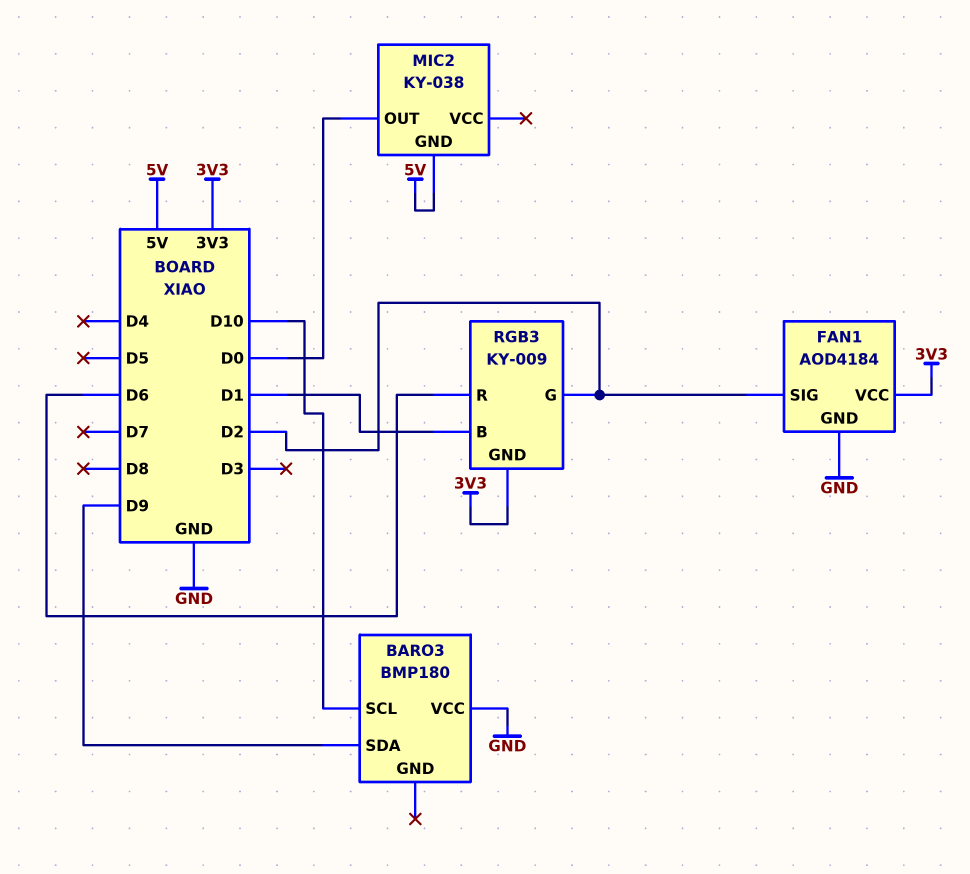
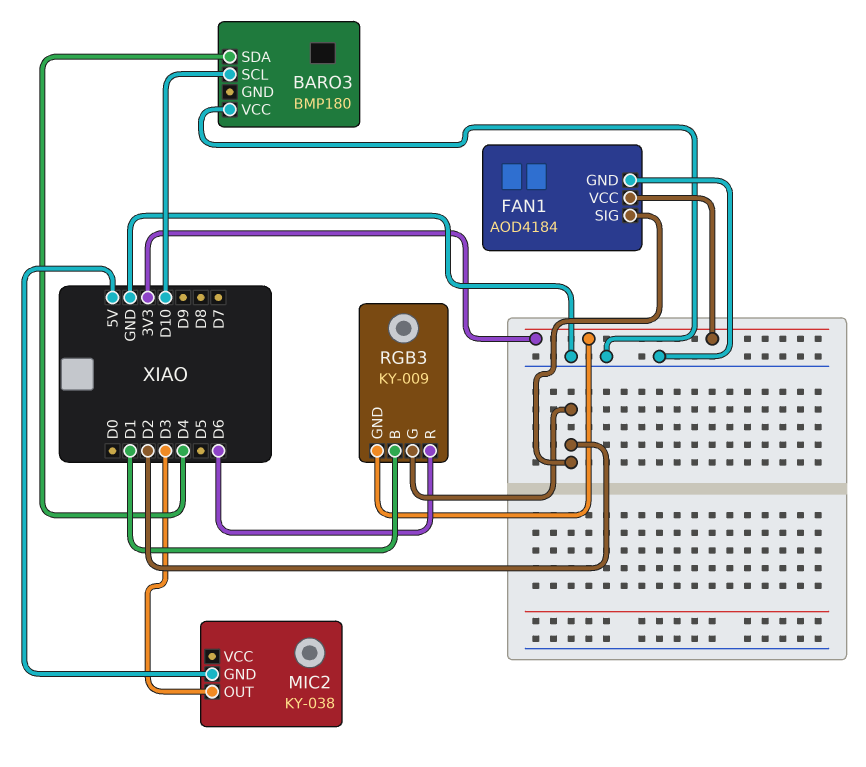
BARO3 pin SDA: D9 -> D4
MIC2 pin OUT: D0 -> D3

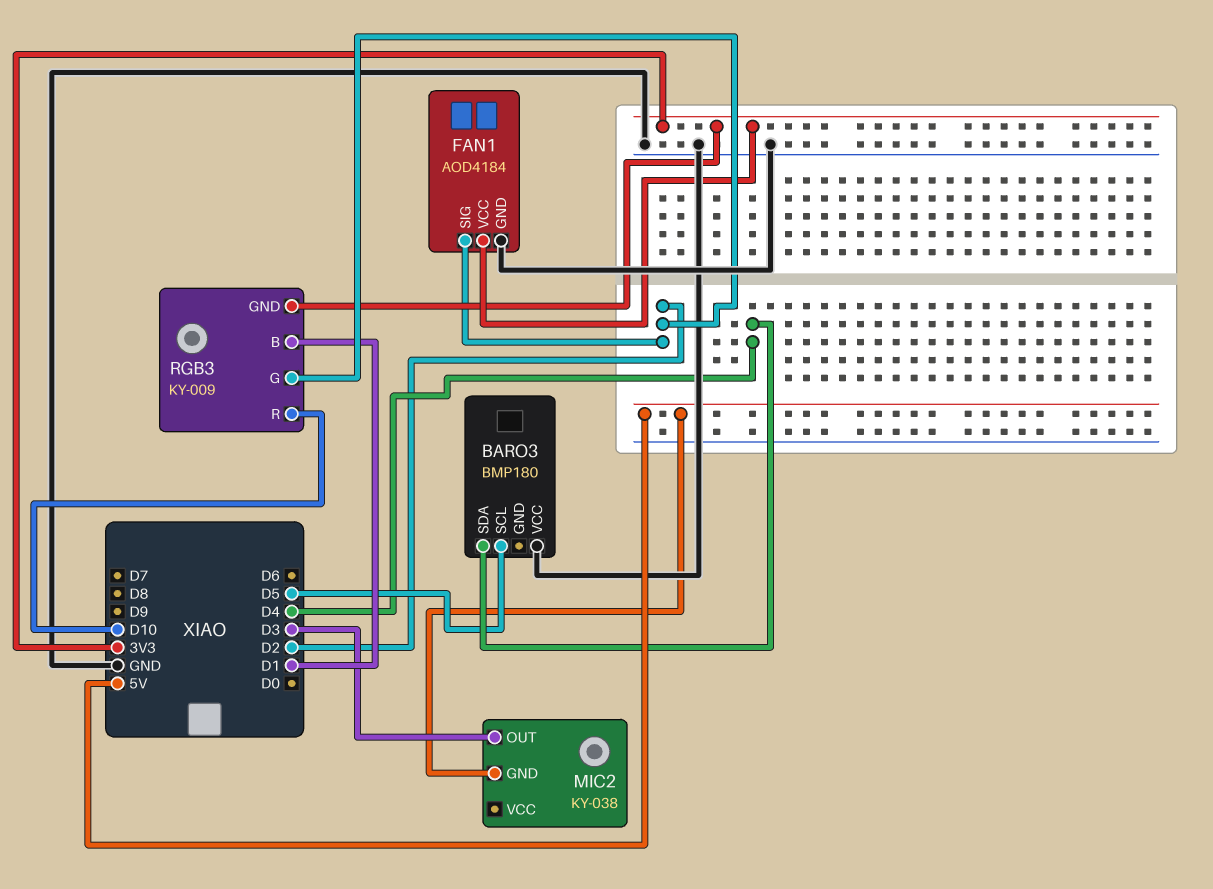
BARO3 pin SCL: D10 -> D5
RGB3 pin R: D6 -> D10

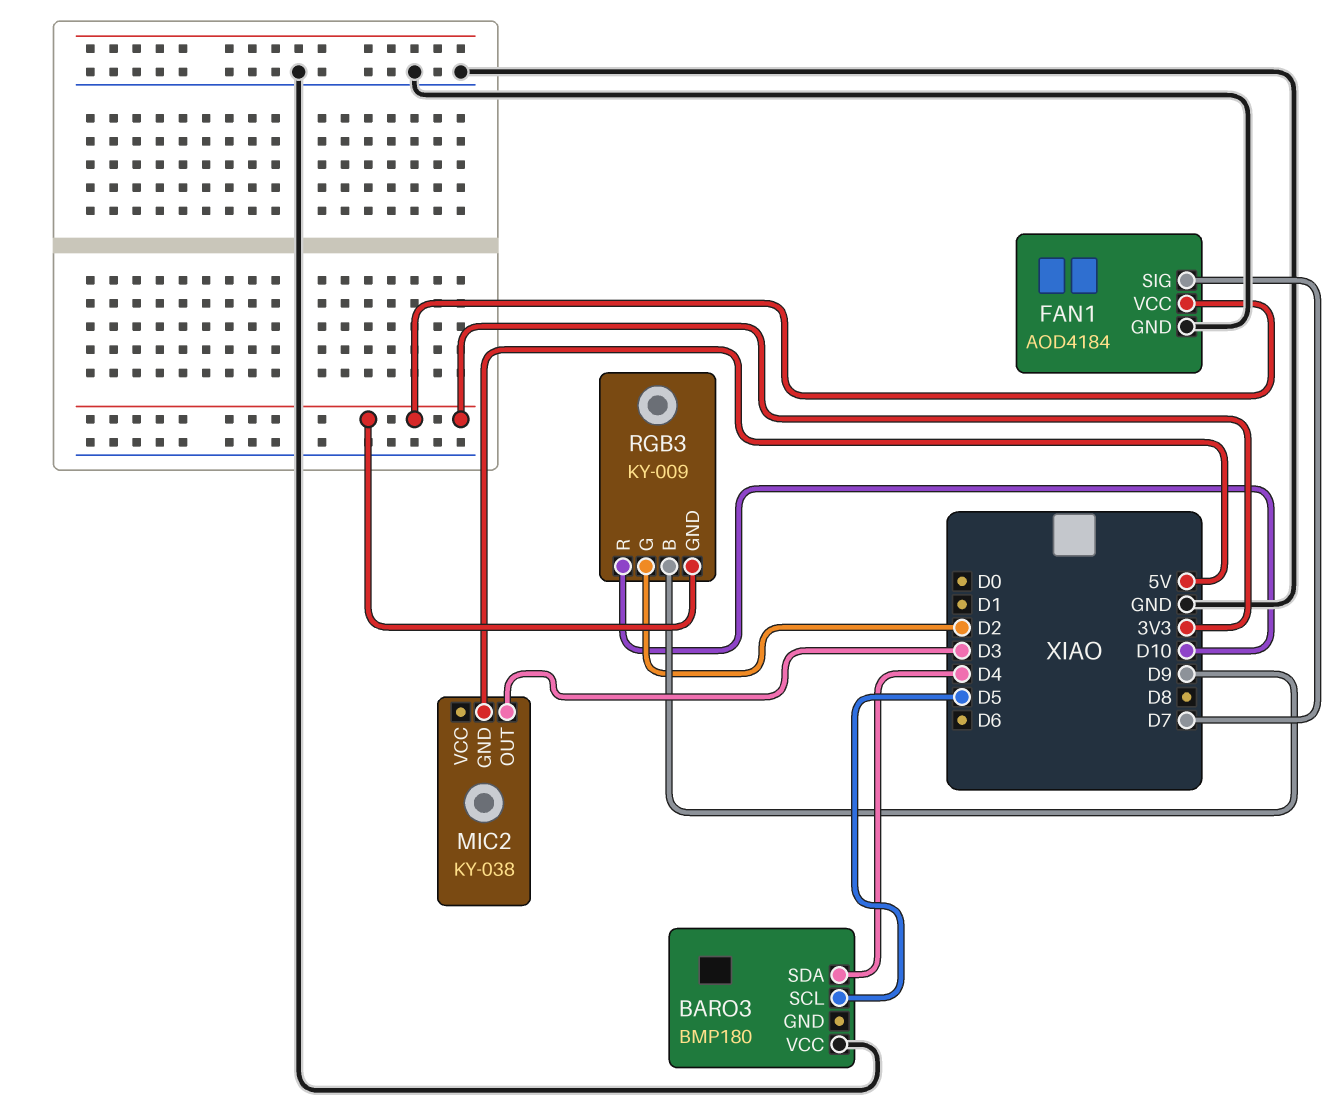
FAN1 pin SIG: D2 -> D7
RGB3 pin B: D1 -> D9

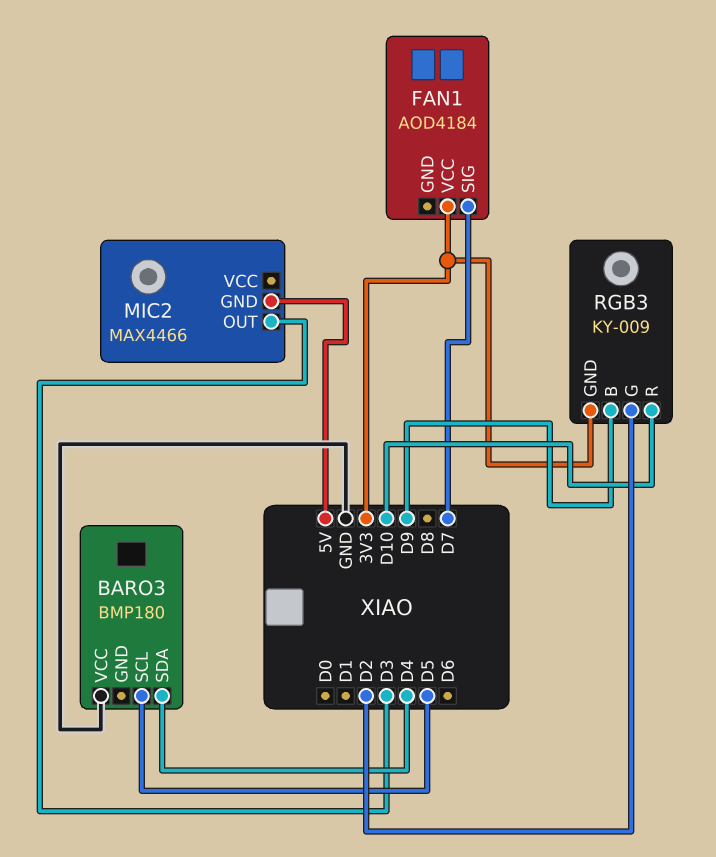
FAN1 pin GND: GND -> none
MIC2: KY-038 -> MAX4466

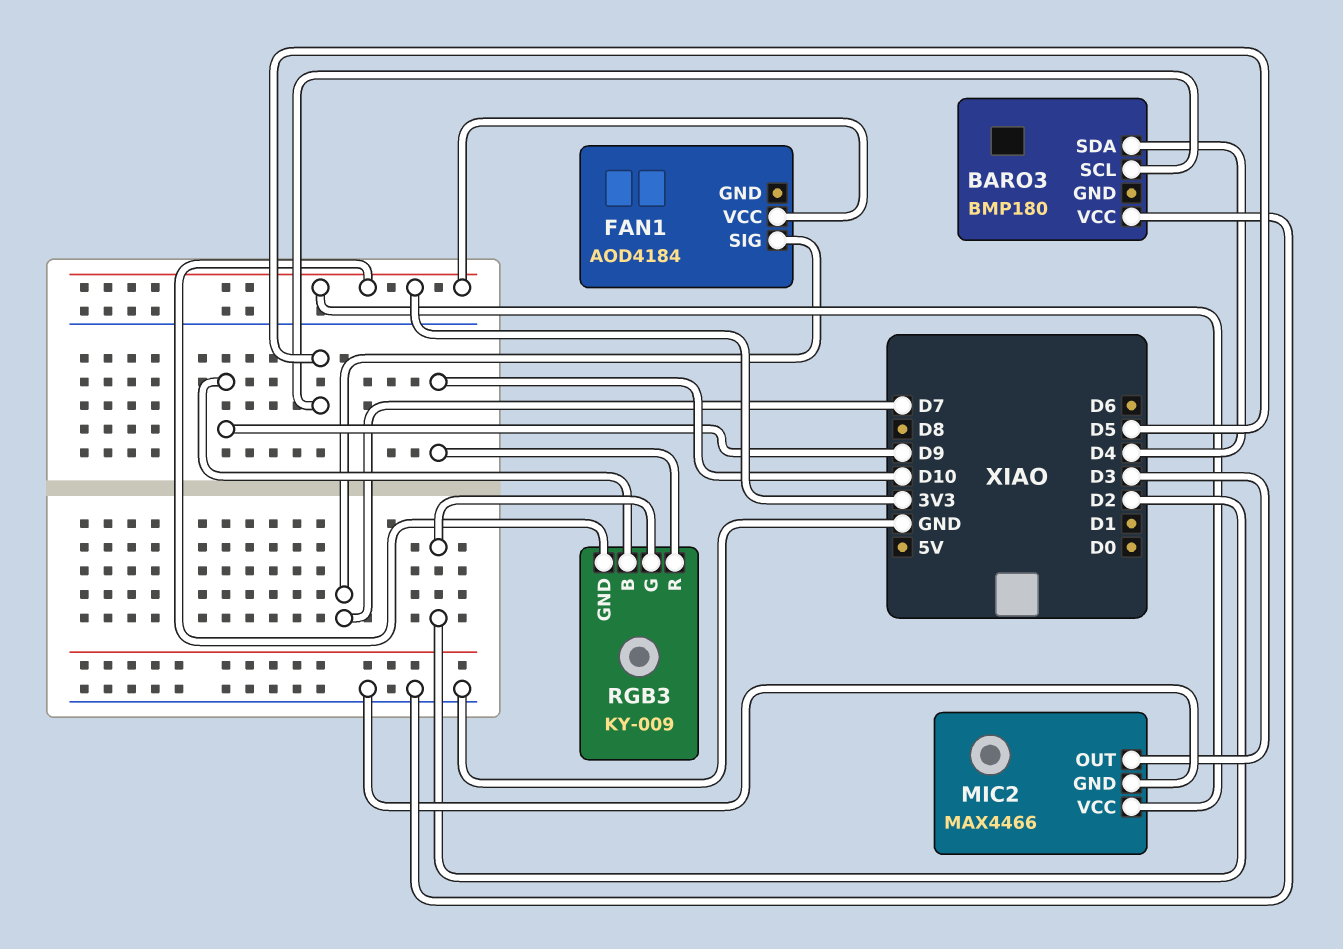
MIC2 pin GND: 5V -> GND
MIC2 pin VCC: none -> 3V3

